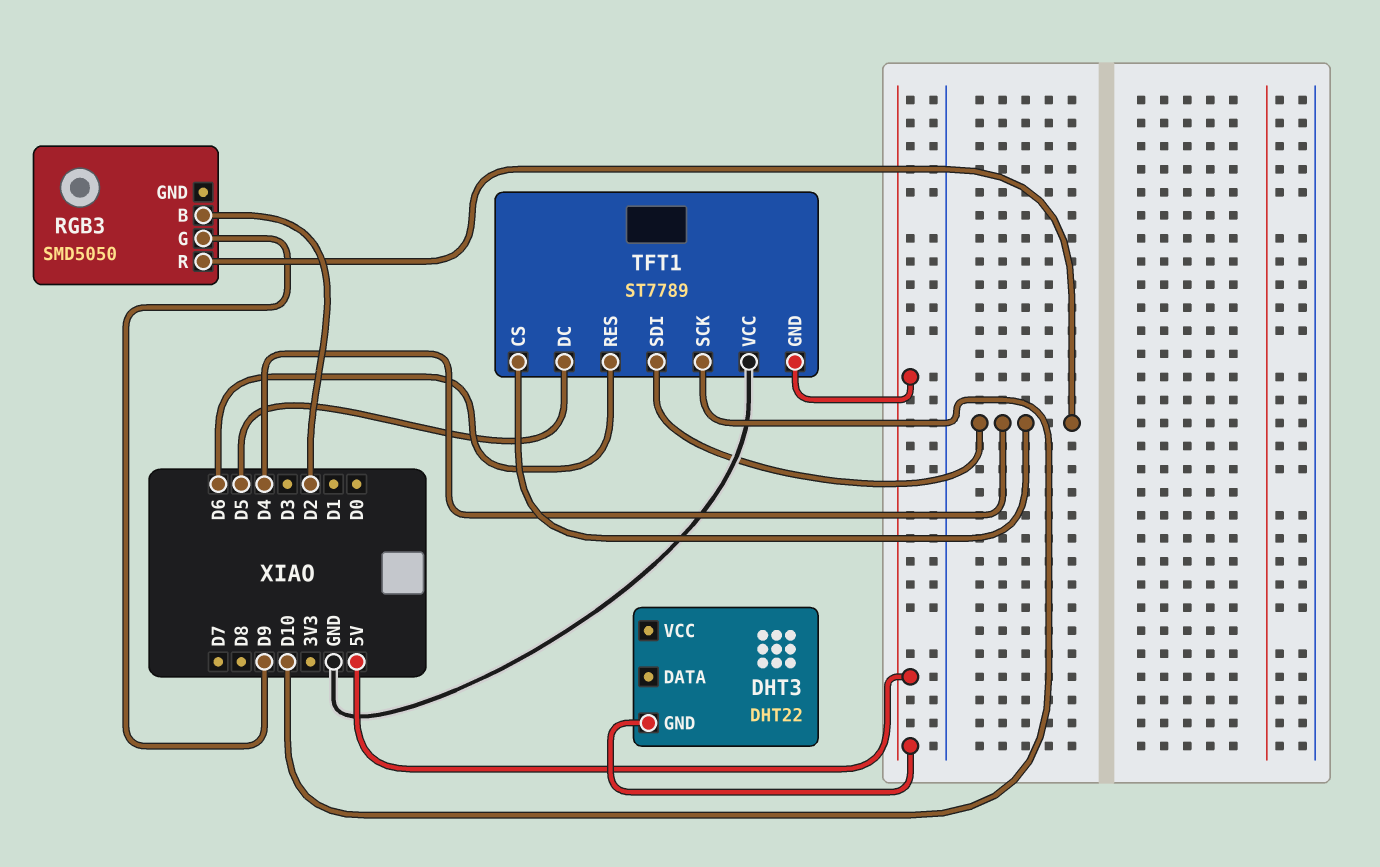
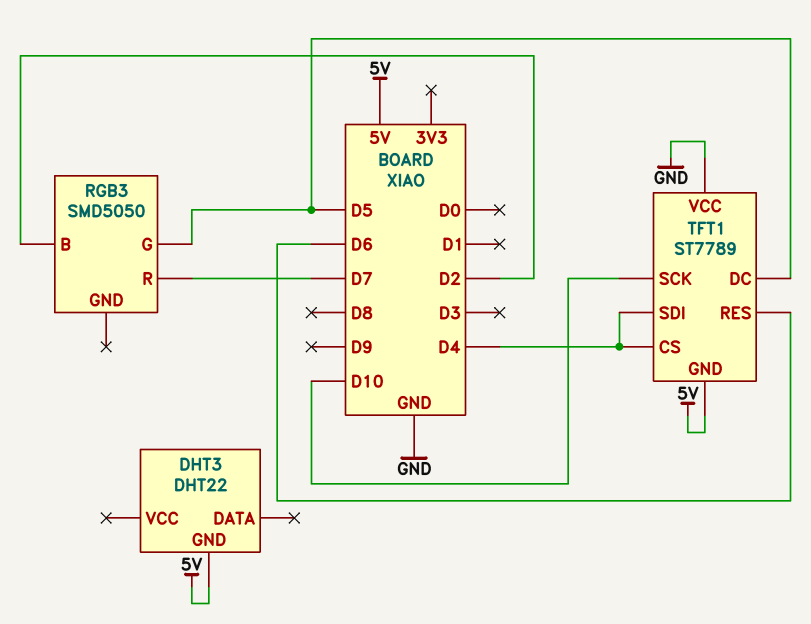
RGB3 pin G: D9 -> D5
RGB3 pin R: D4 -> D7

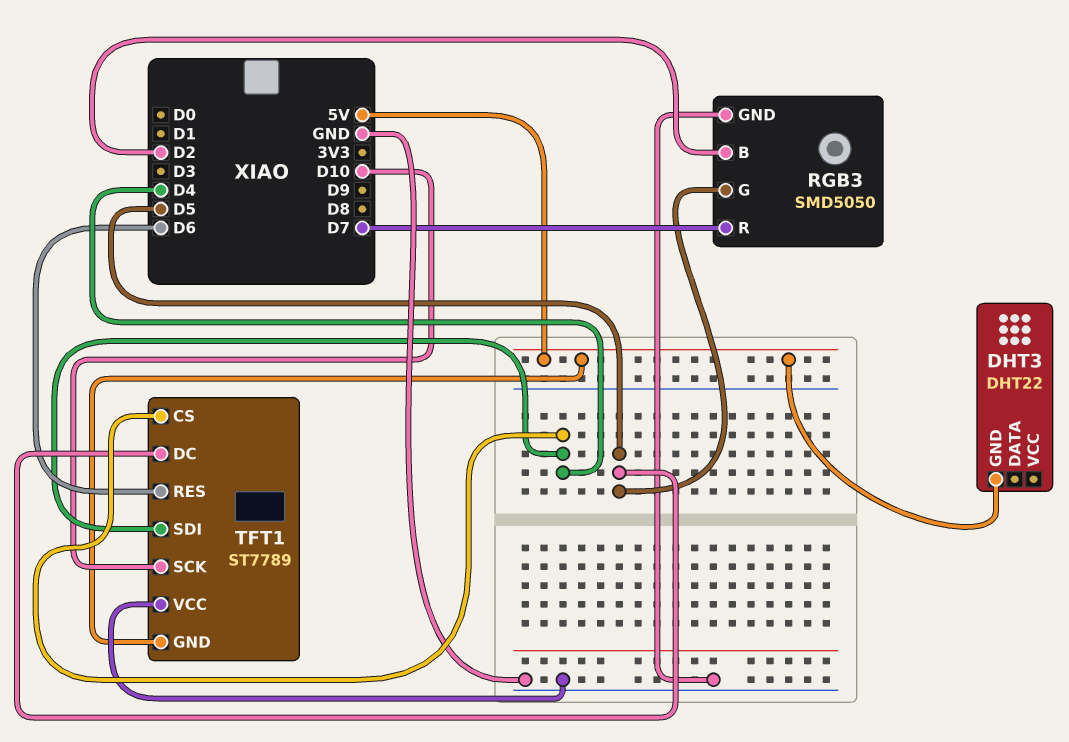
RGB3 pin GND: none -> GND

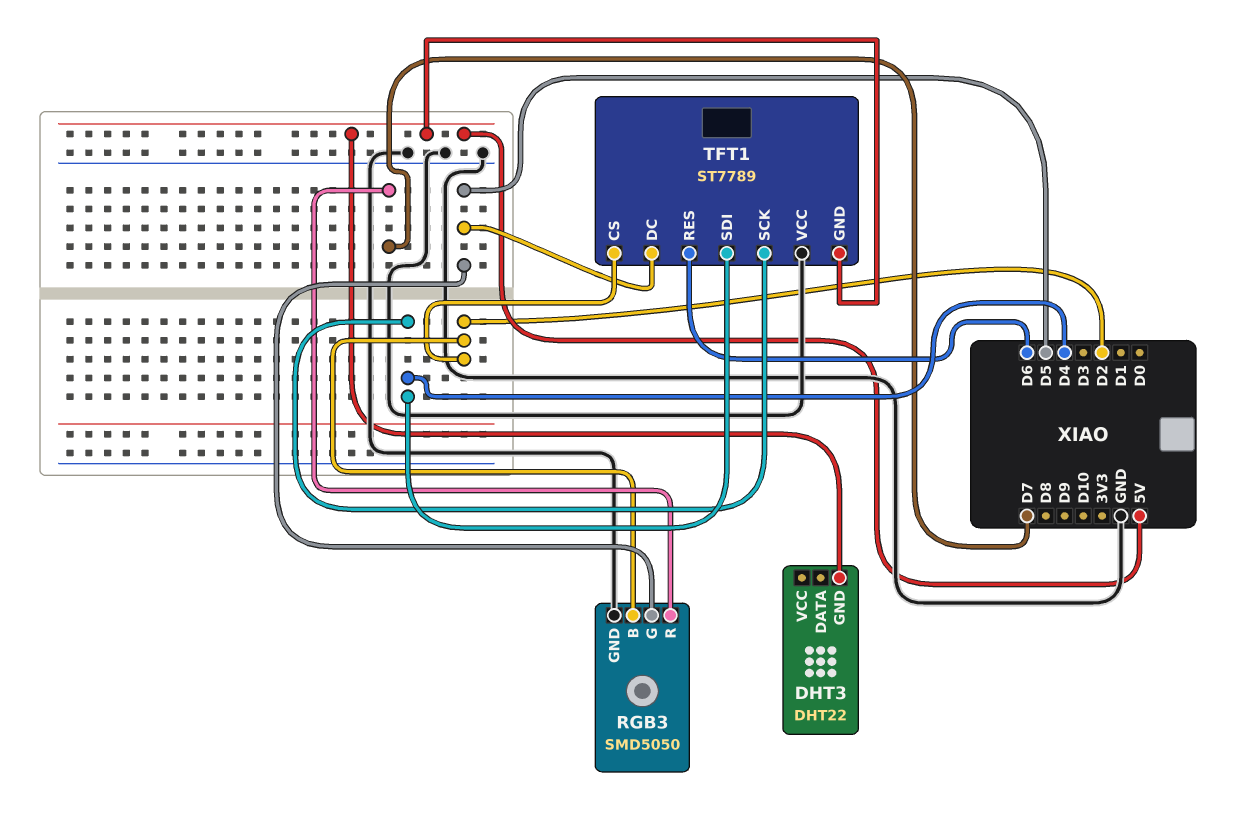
TFT1 pin CS: D4 -> D2
TFT1 pin SCK: D10 -> D4

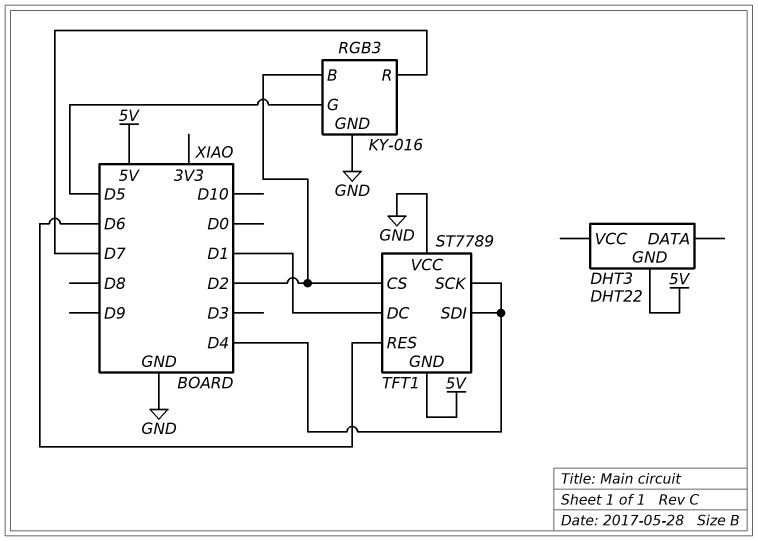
RGB3: SMD5050 -> KY-016
TFT1 pin DC: D5 -> D1

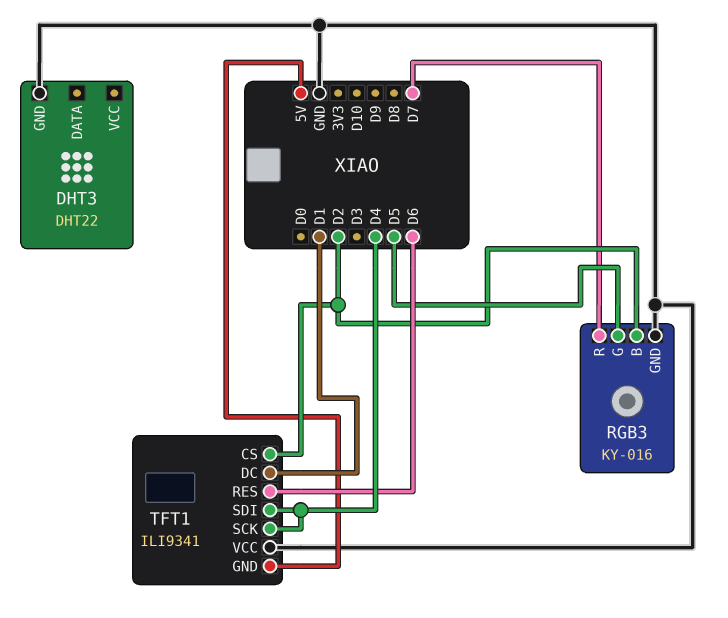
DHT3 pin GND: 5V -> GND
TFT1: ST7789 -> ILI9341

